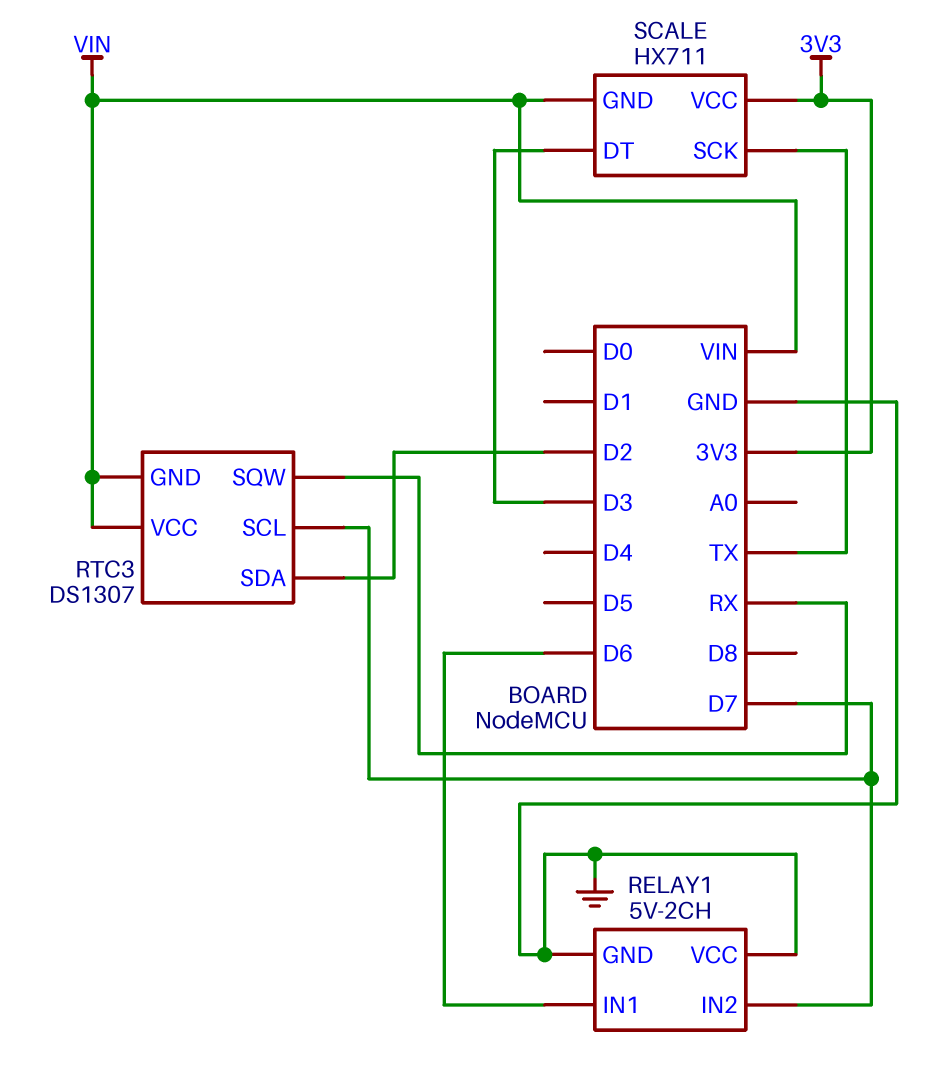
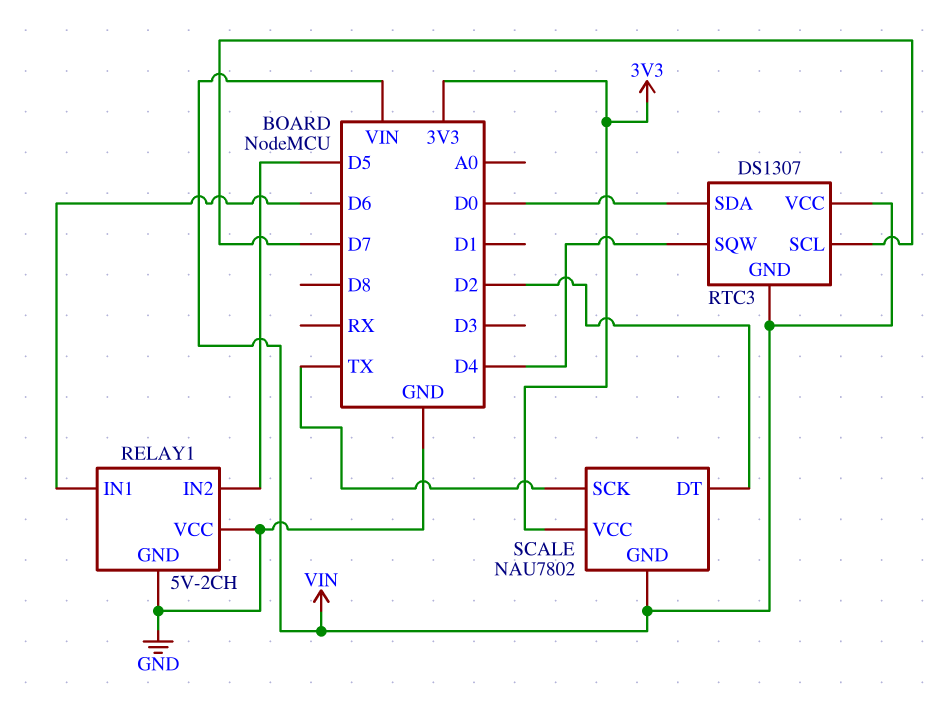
RELAY1 pin IN2: D7 -> D5
RTC3 pin SDA: D2 -> D0
RTC3 pin SQW: RX -> D4
SCALE: HX711 -> NAU7802
SCALE pin DT: D3 -> D2

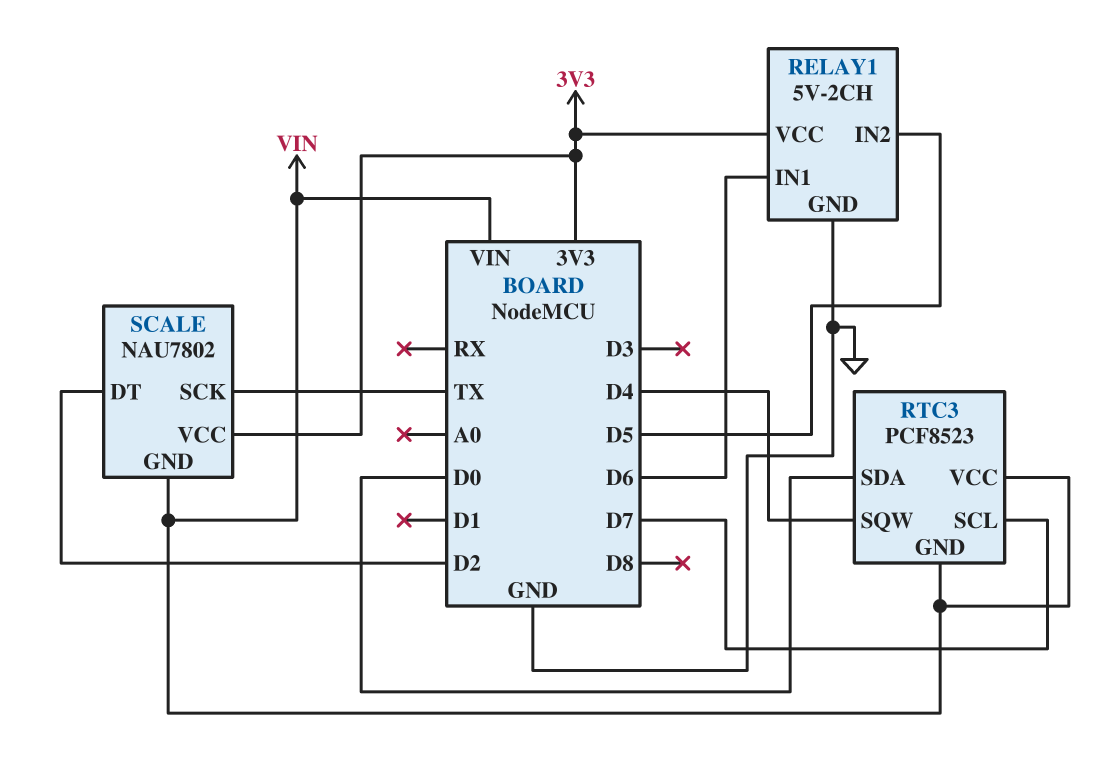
RELAY1 pin VCC: GND -> 3V3
RTC3: DS1307 -> PCF8523

